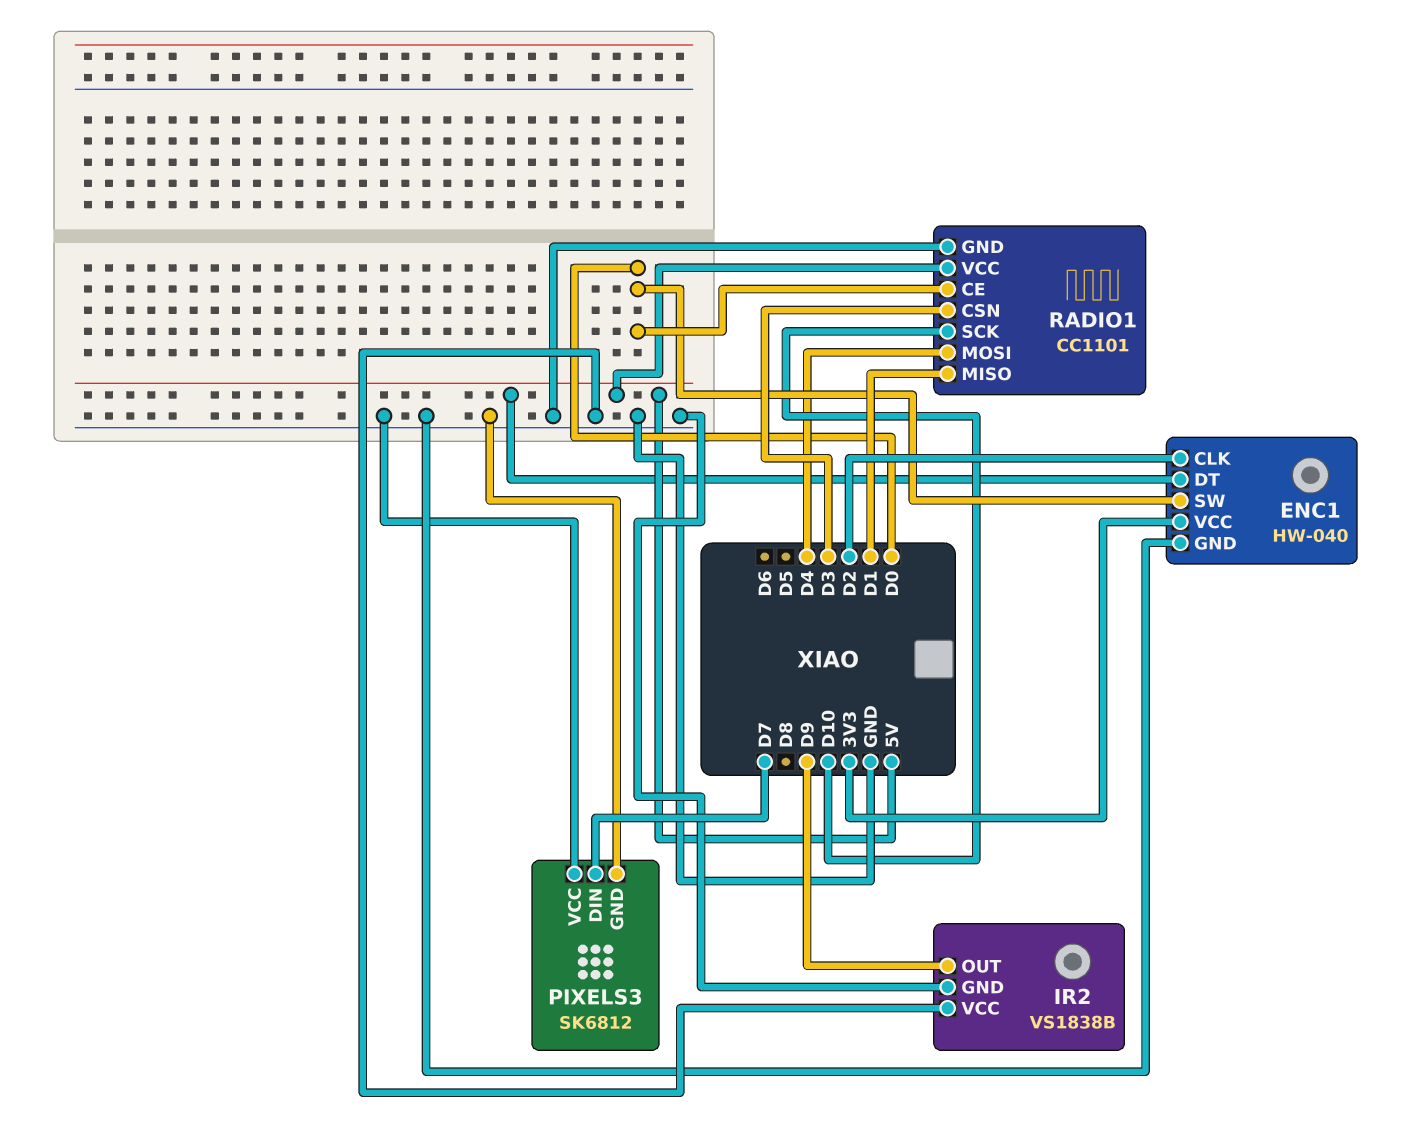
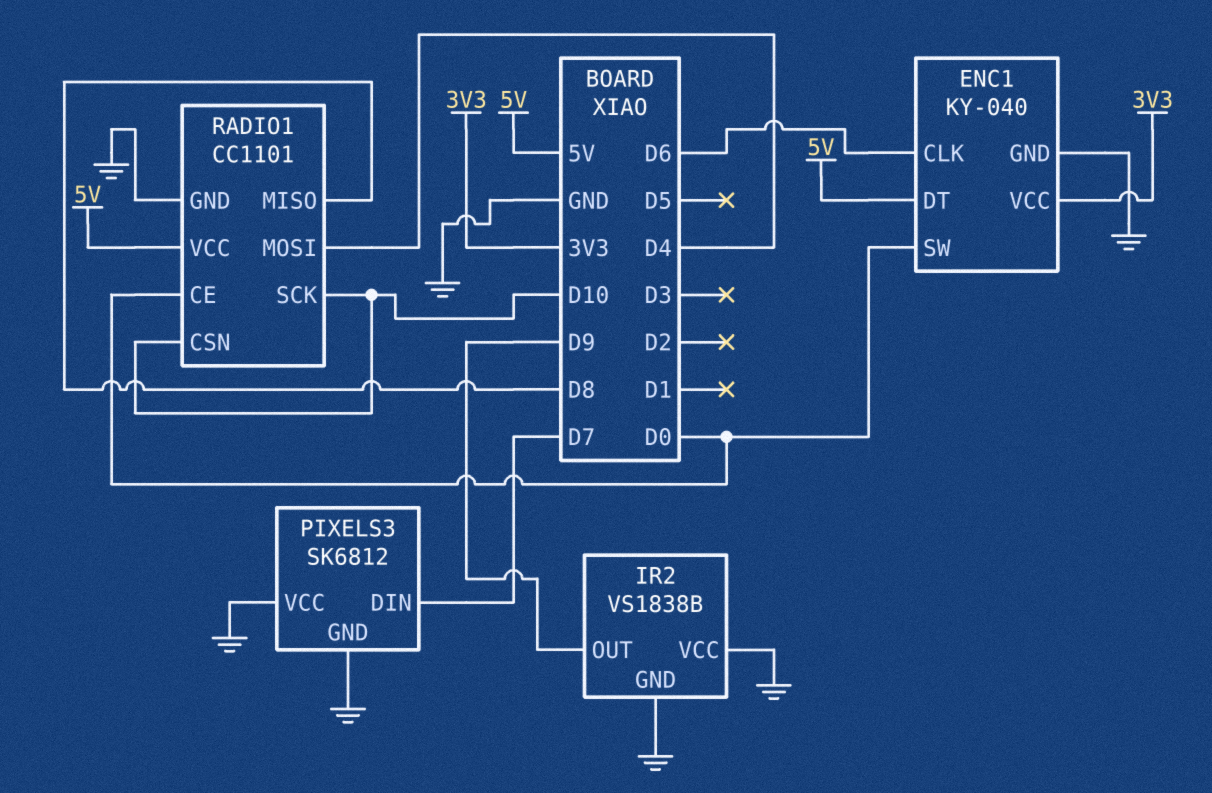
ENC1: HW-040 -> KY-040
ENC1 pin CLK: D2 -> D6
RADIO1 pin CSN: D3 -> D10
RADIO1 pin MISO: D1 -> D8

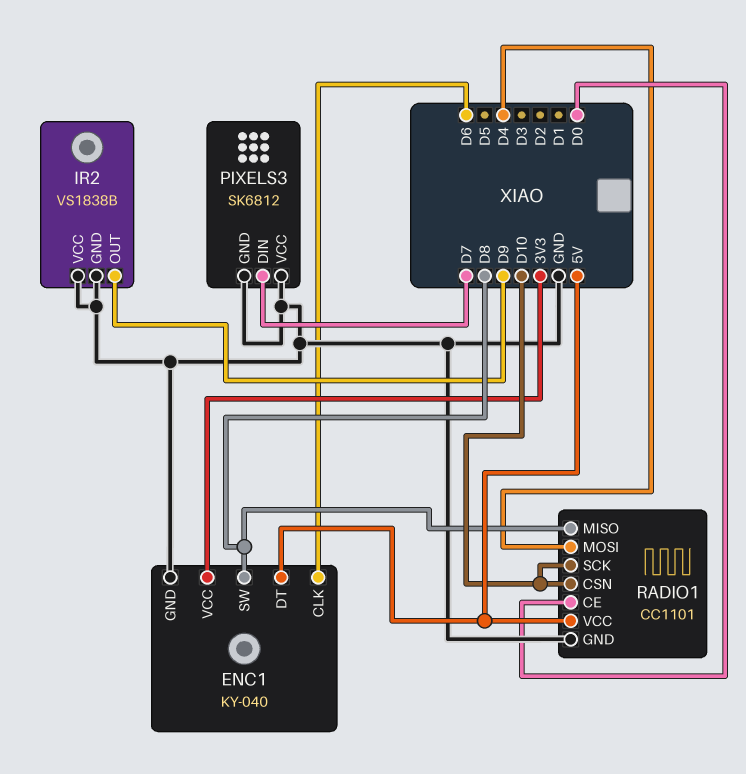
ENC1 pin SW: D0 -> D8

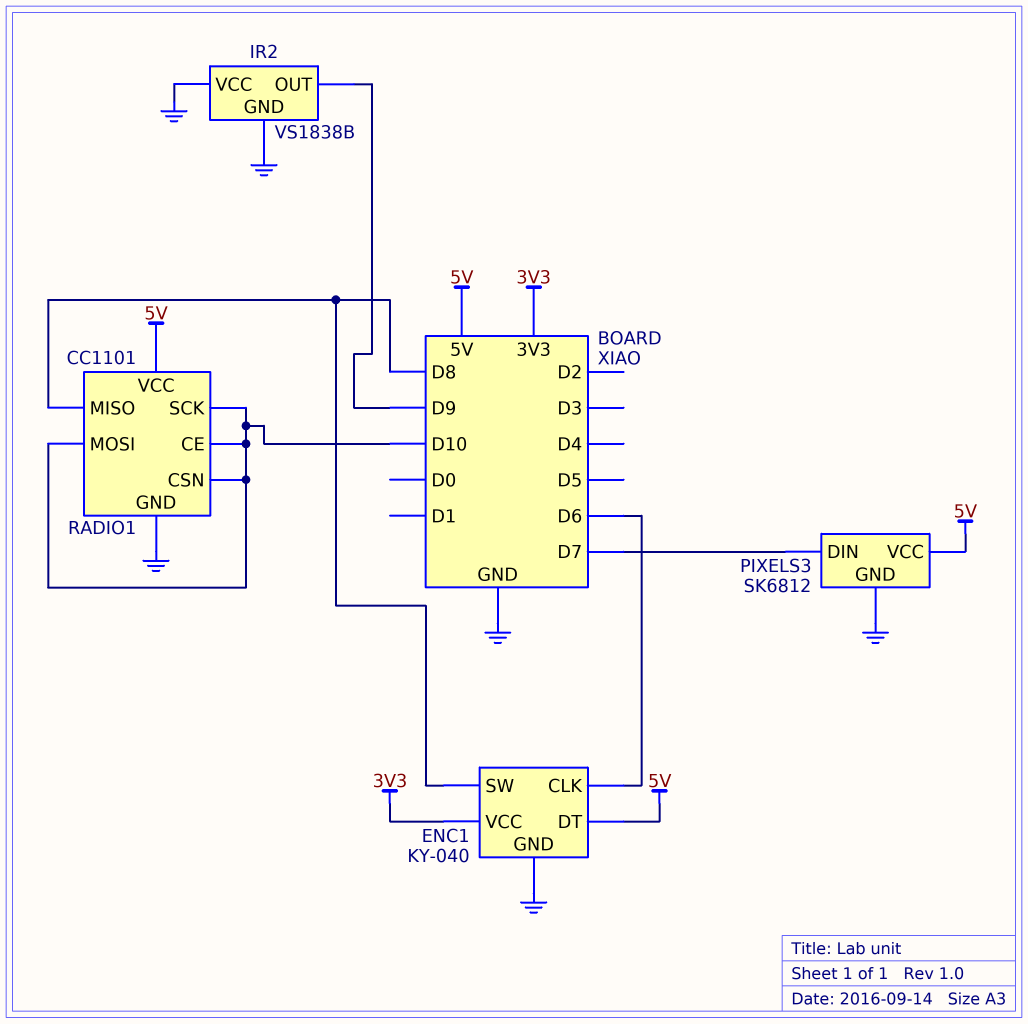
PIXELS3 pin VCC: GND -> 5V
RADIO1 pin CE: D0 -> D10
RADIO1 pin MOSI: D4 -> D10

